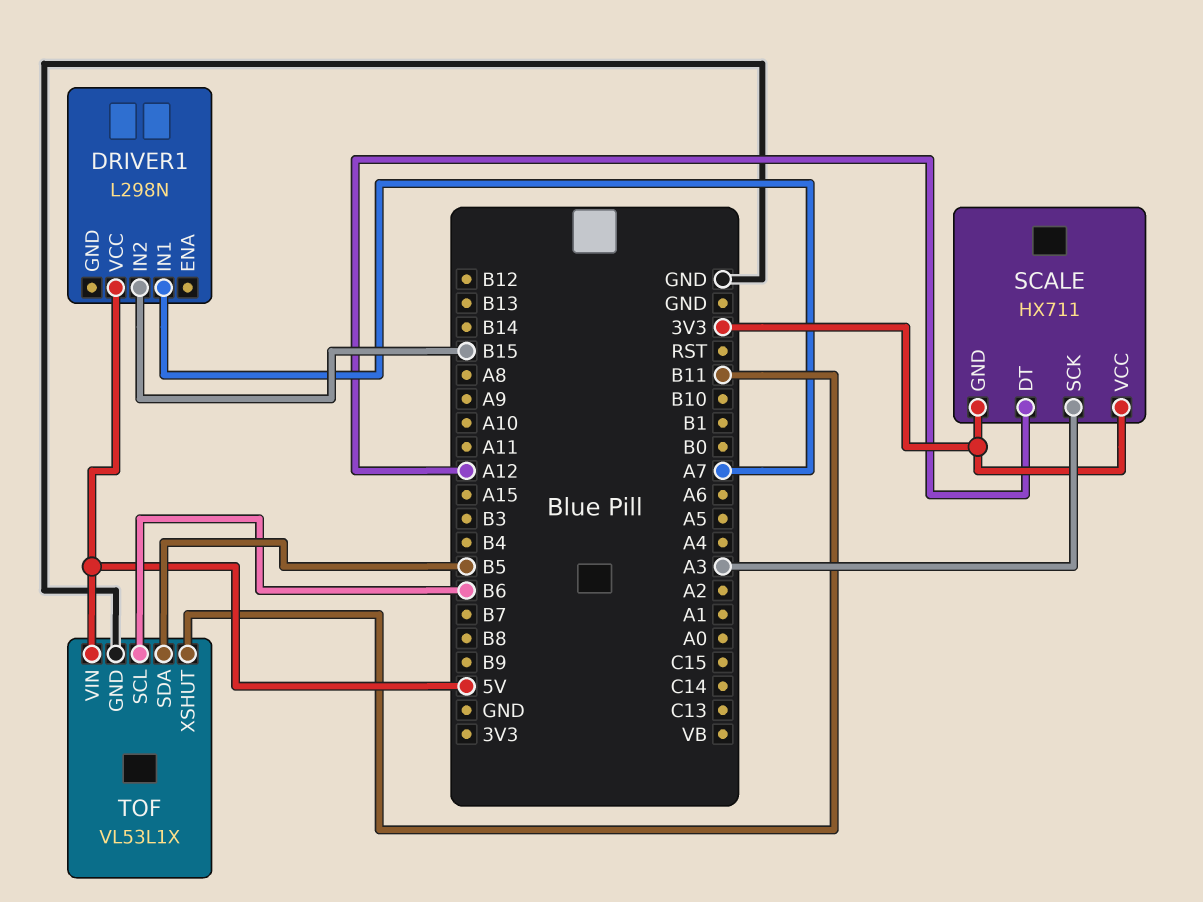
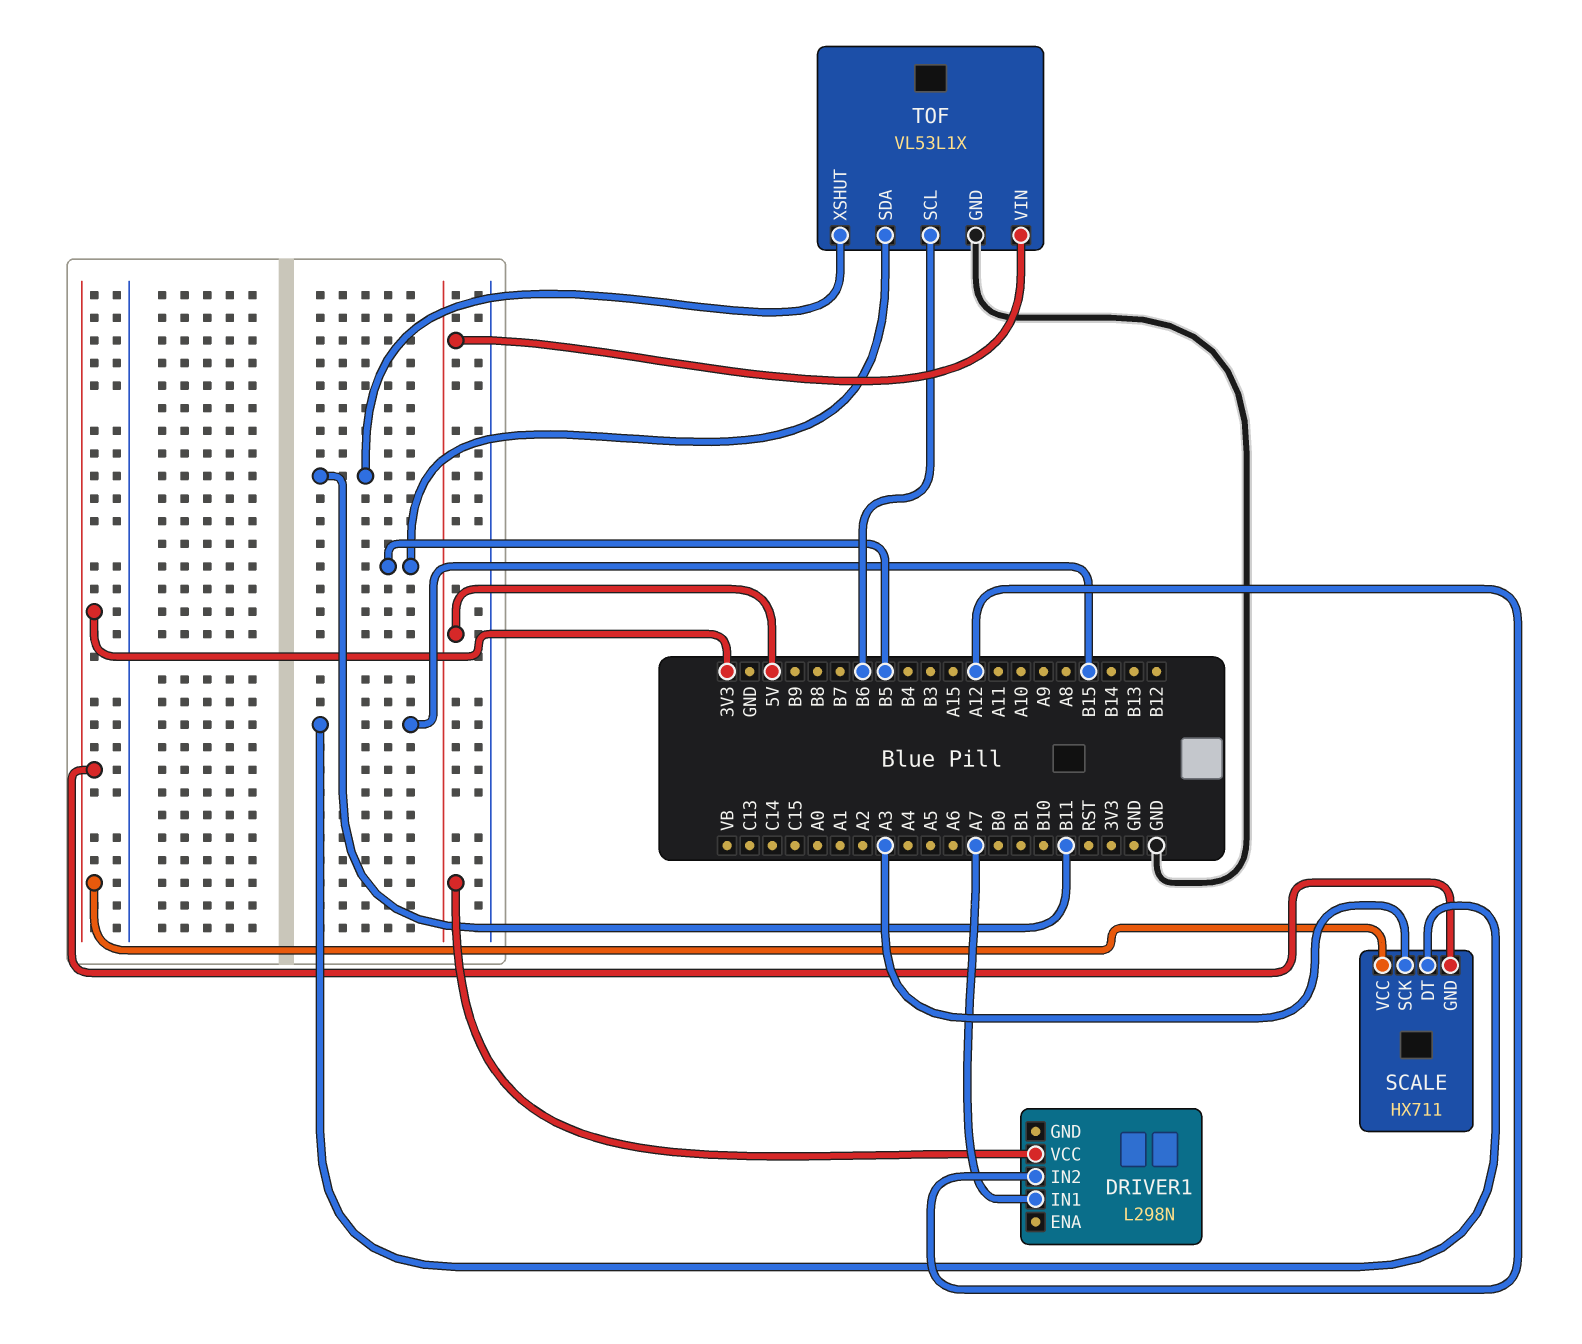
DRIVER1 pin IN2: B15 -> A12
SCALE pin DT: A12 -> B15

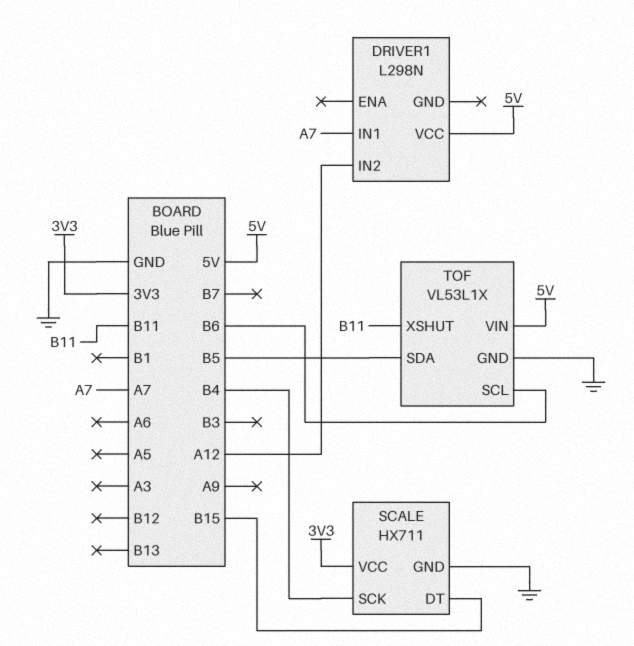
SCALE pin GND: 3V3 -> GND
SCALE pin SCK: A3 -> B4

